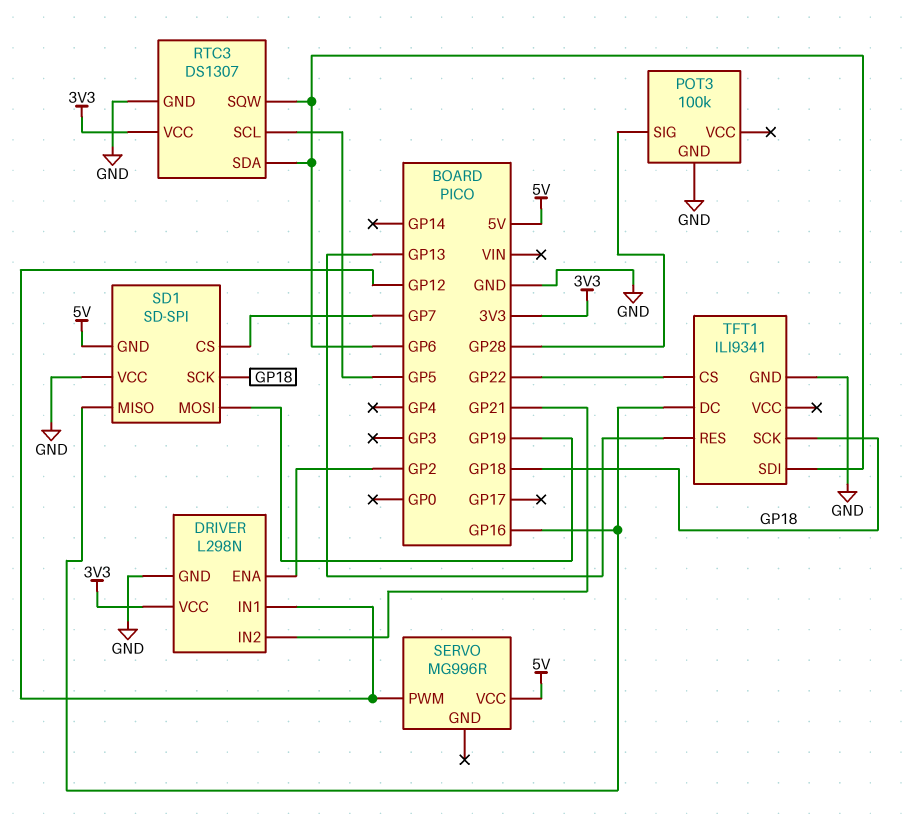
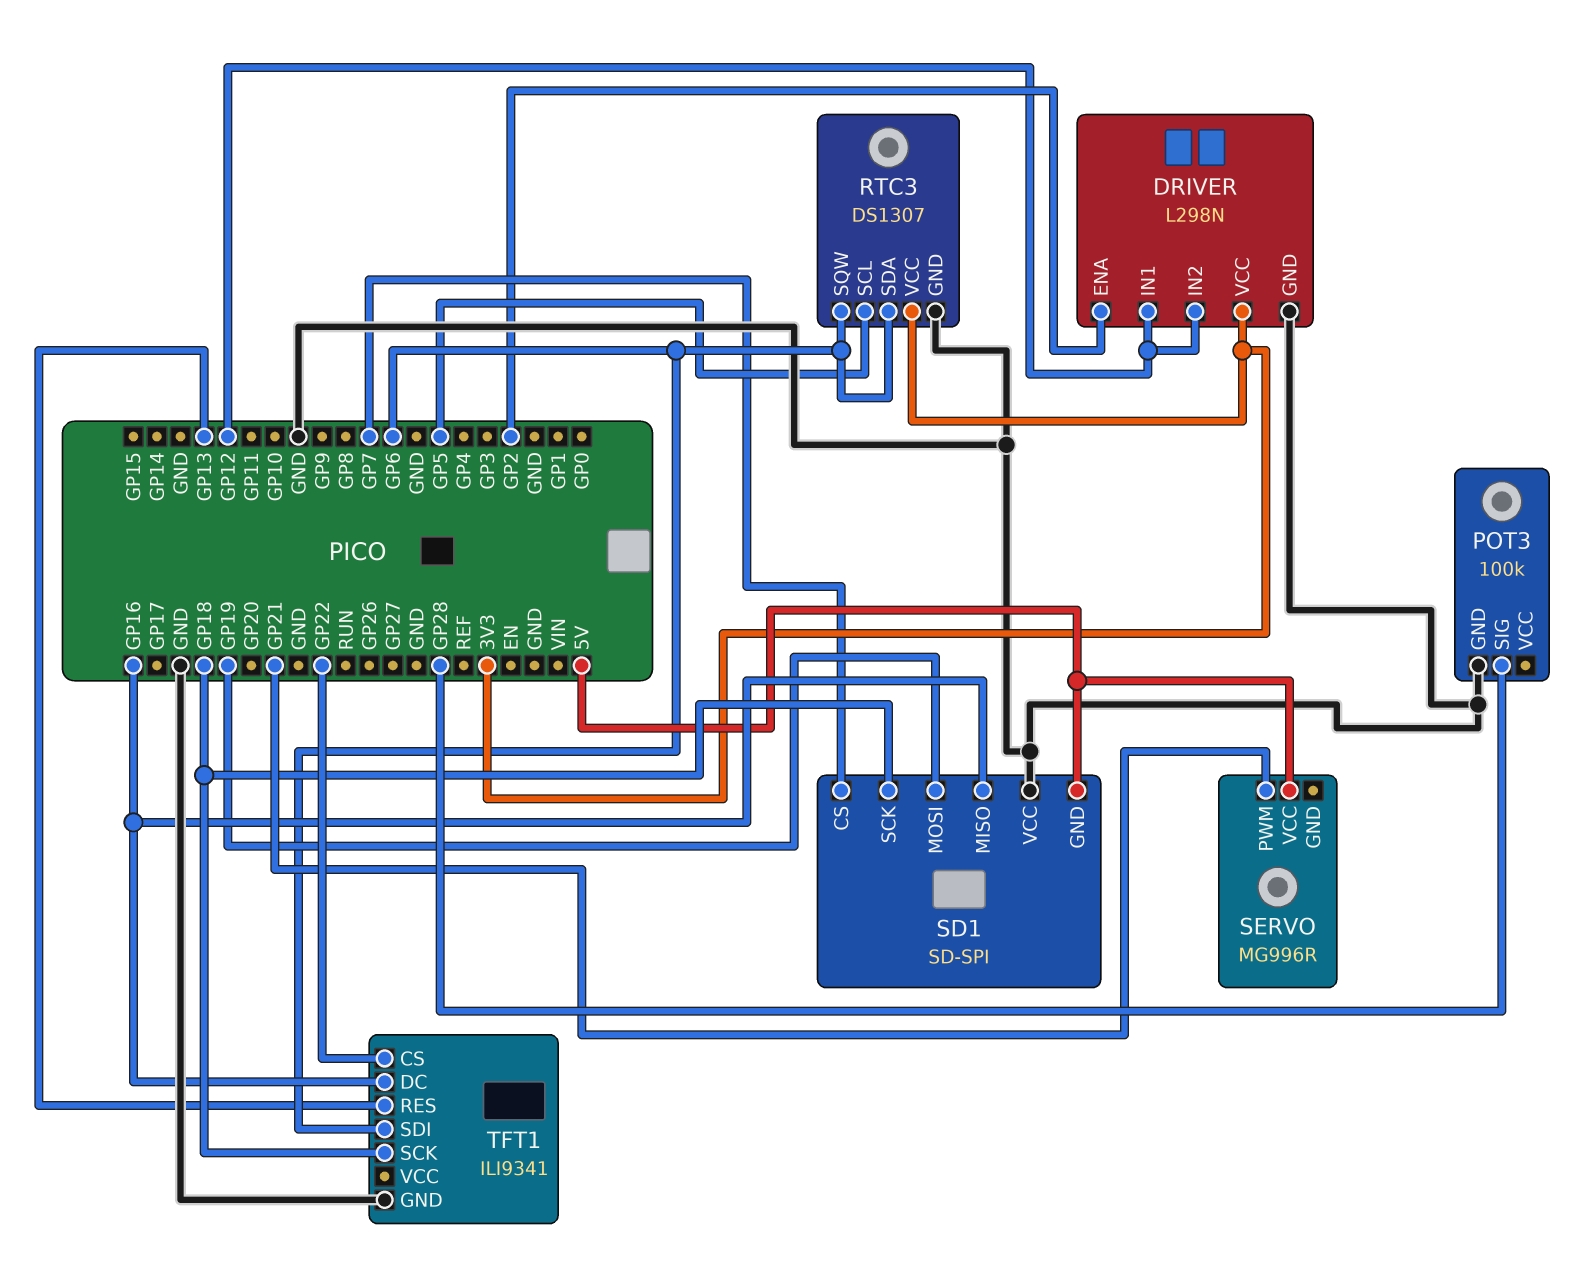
DRIVER pin IN2: GP21 -> GP12
SERVO pin PWM: GP12 -> GP21

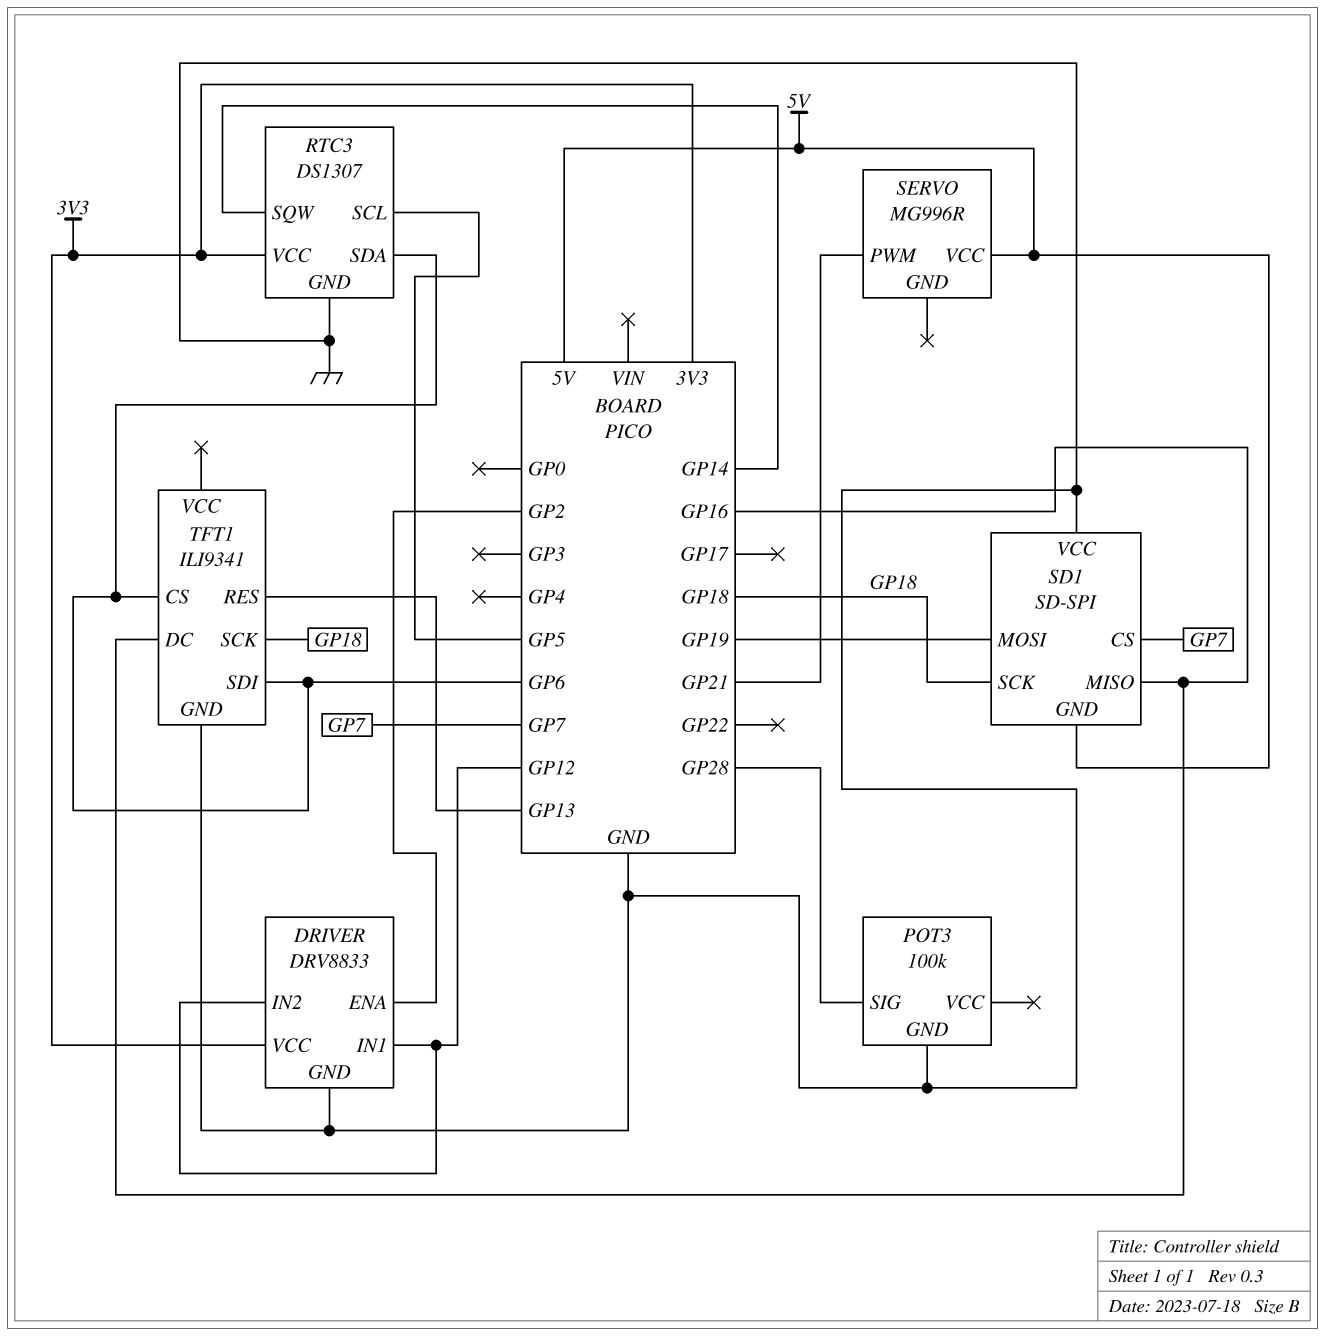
DRIVER: L298N -> DRV8833
RTC3 pin SQW: GP6 -> GP14
TFT1 pin CS: GP22 -> GP6

